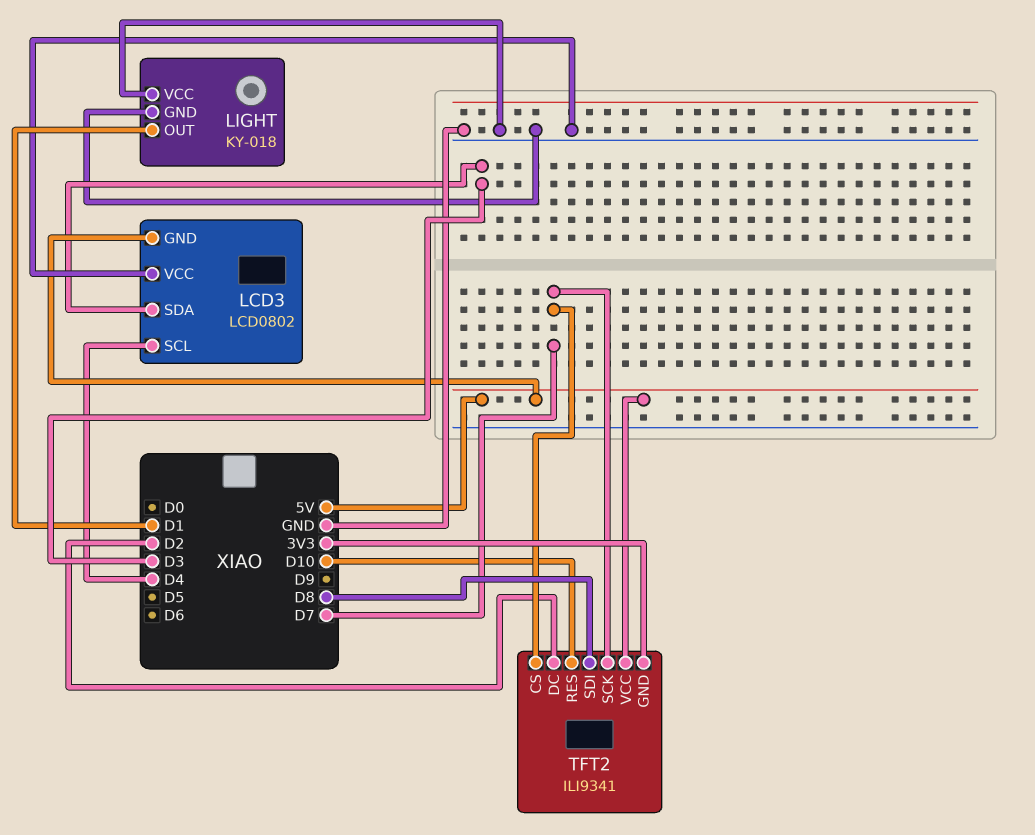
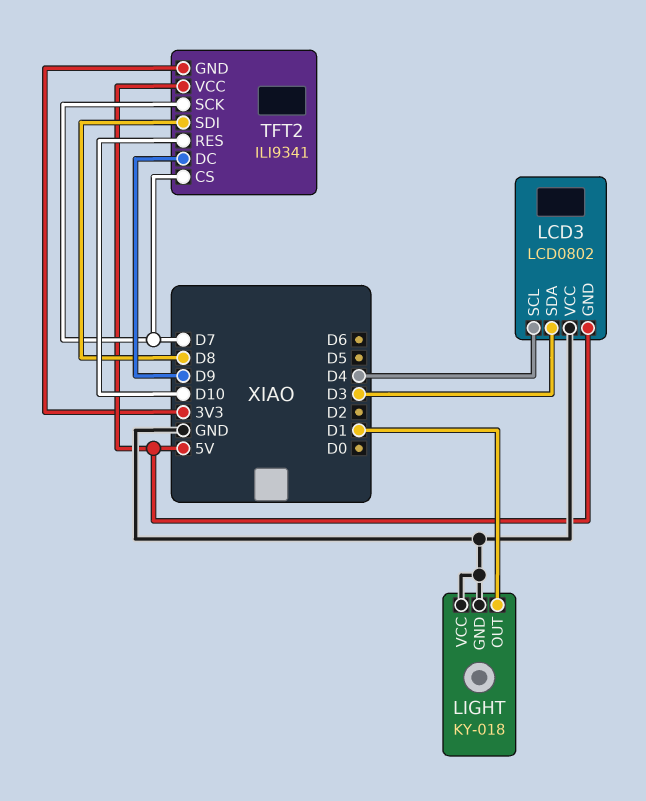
TFT2 pin DC: D2 -> D9

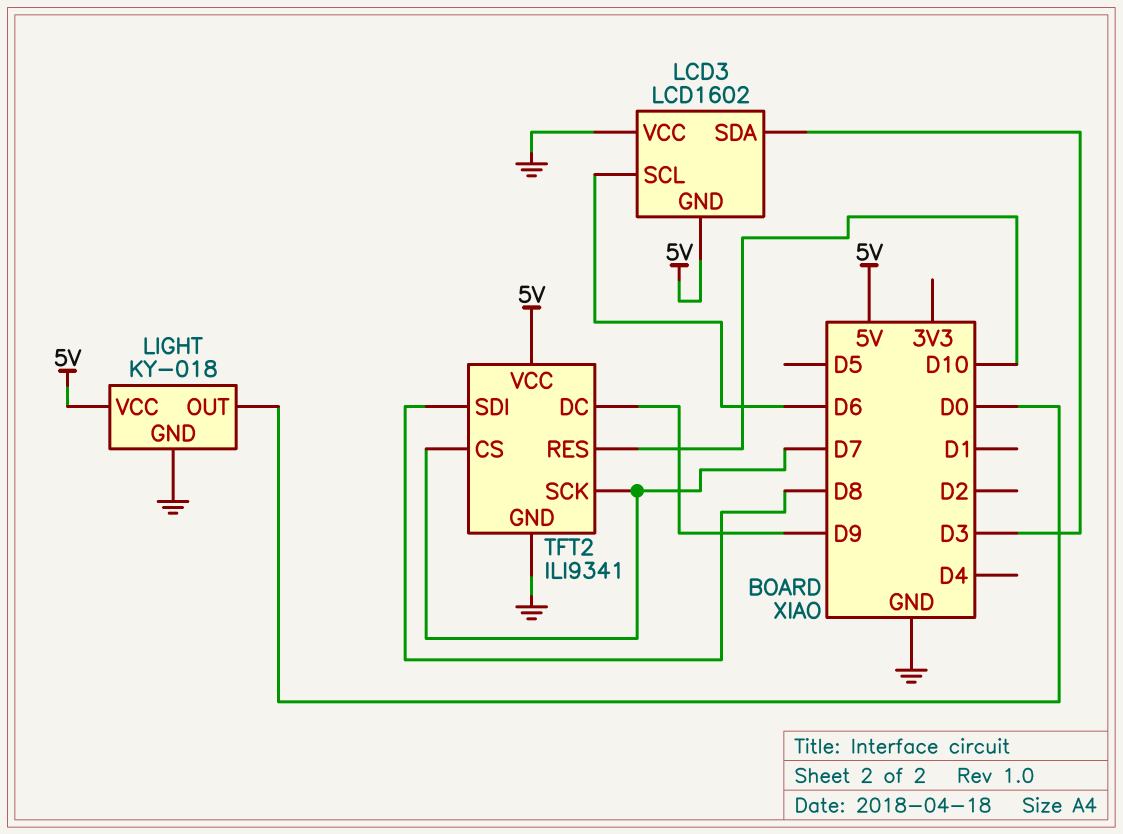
LCD3: LCD0802 -> LCD1602
LCD3 pin SCL: D4 -> D6
LIGHT pin OUT: D1 -> D0
LIGHT pin VCC: GND -> 5V
TFT2 pin GND: 3V3 -> GND

